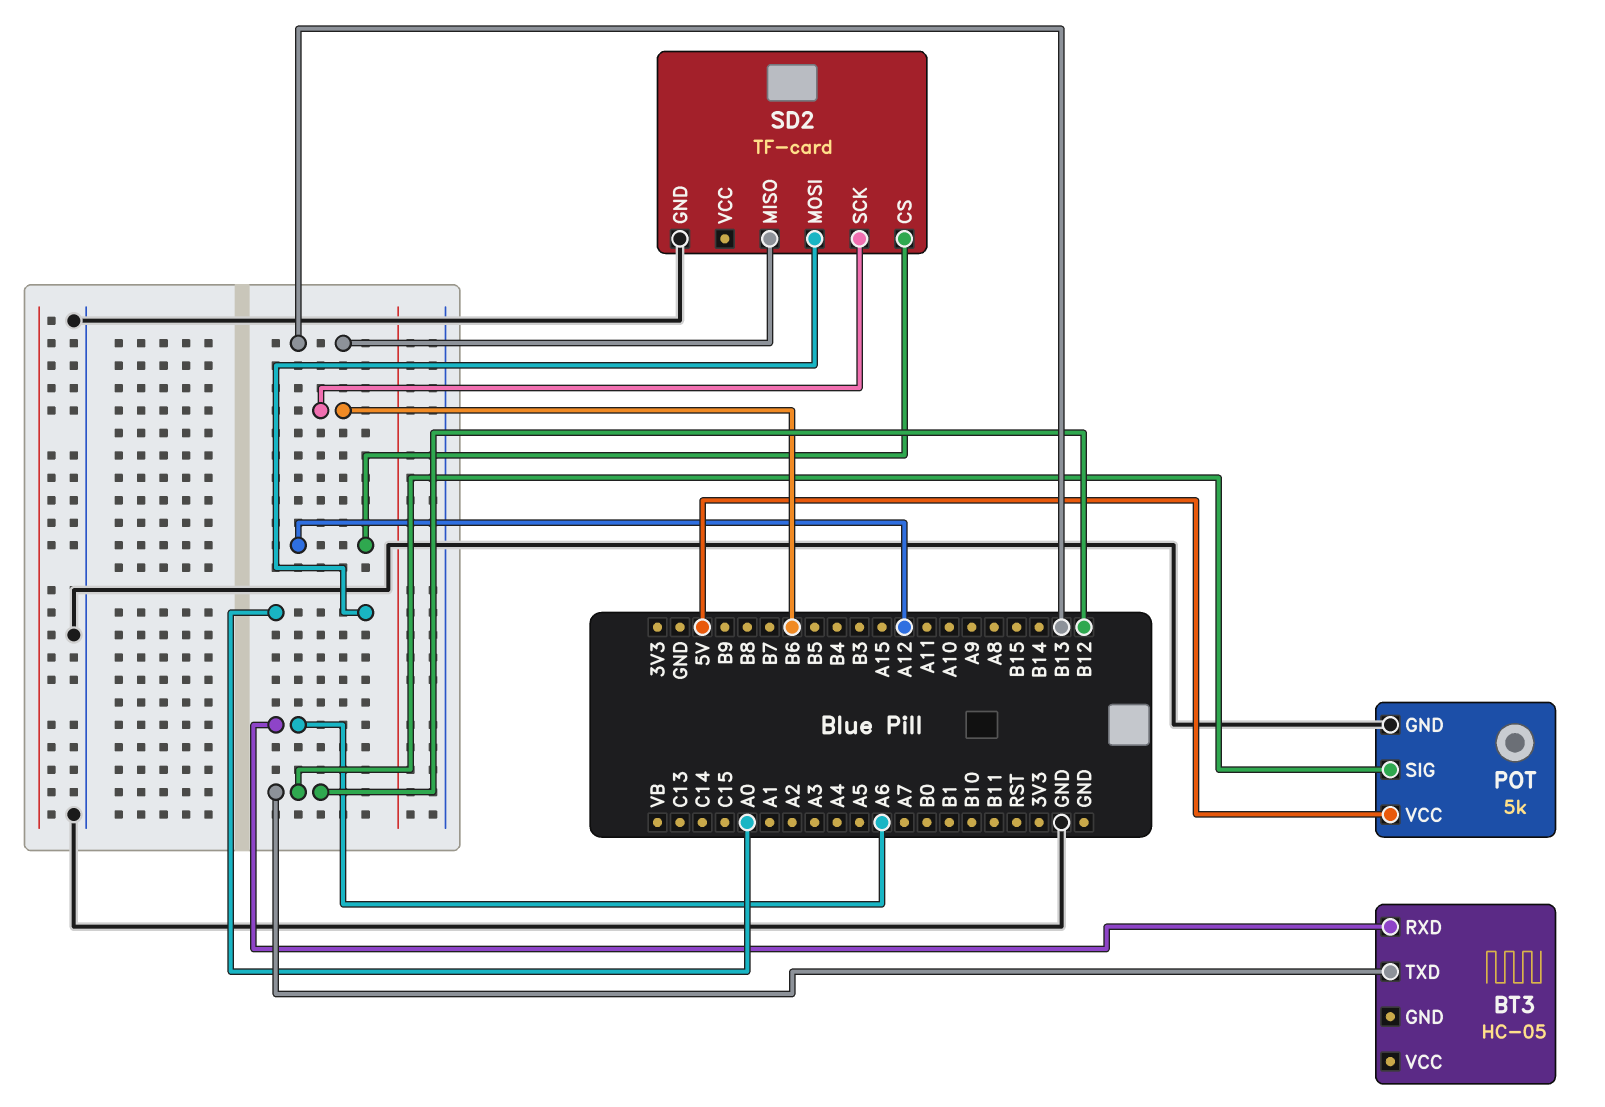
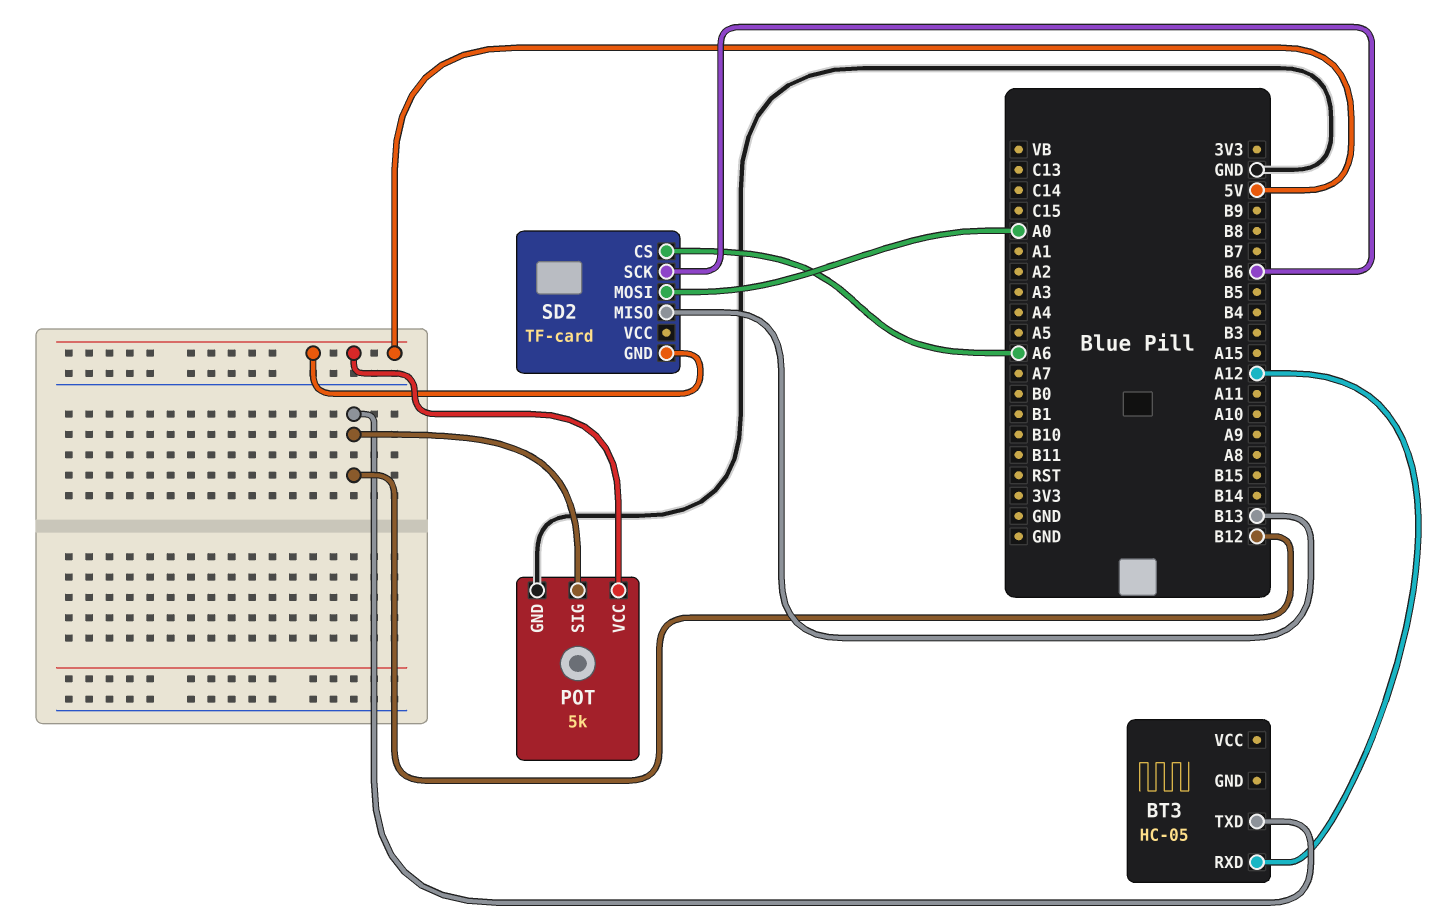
BT3 pin RXD: A6 -> A12
SD2 pin CS: A12 -> A6
SD2 pin GND: GND -> 5V

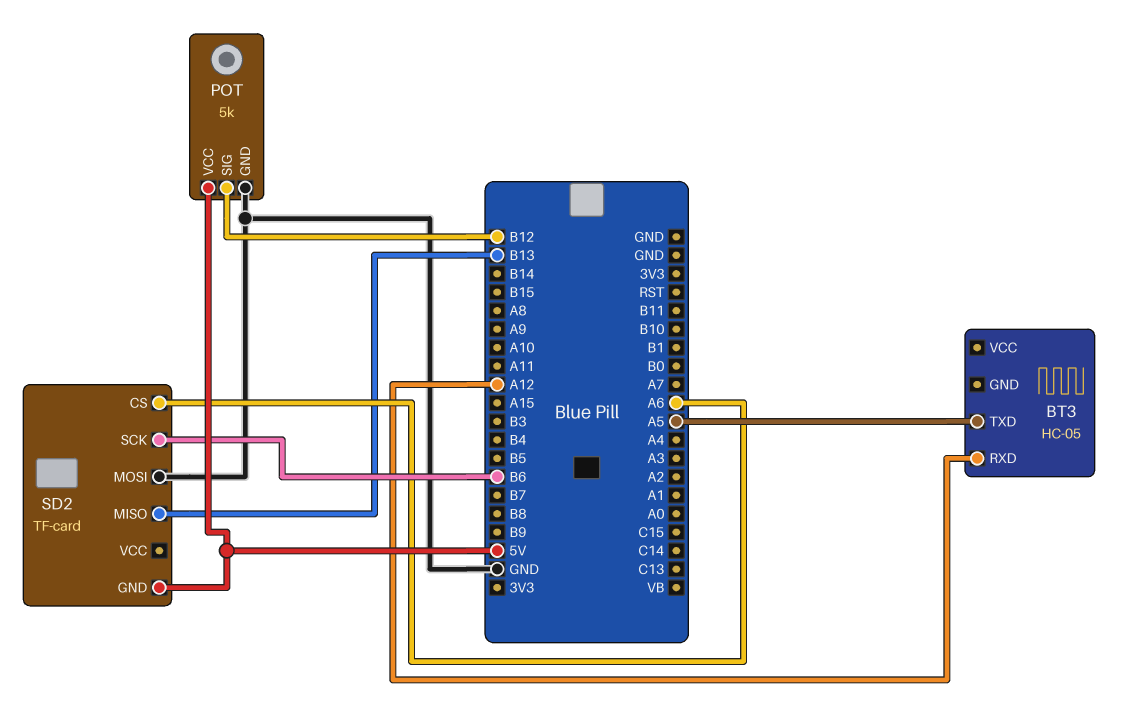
BT3 pin TXD: B12 -> A5
SD2 pin MOSI: A0 -> GND

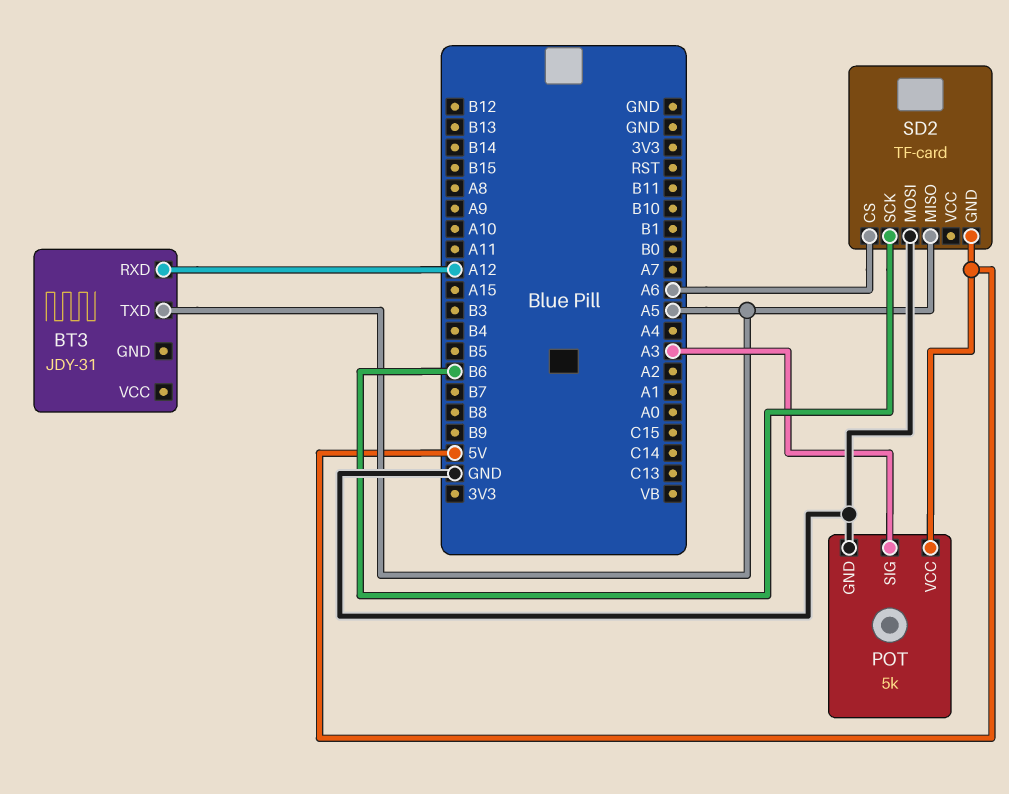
BT3: HC-05 -> JDY-31
POT pin SIG: B12 -> A3
SD2 pin MISO: B13 -> A5

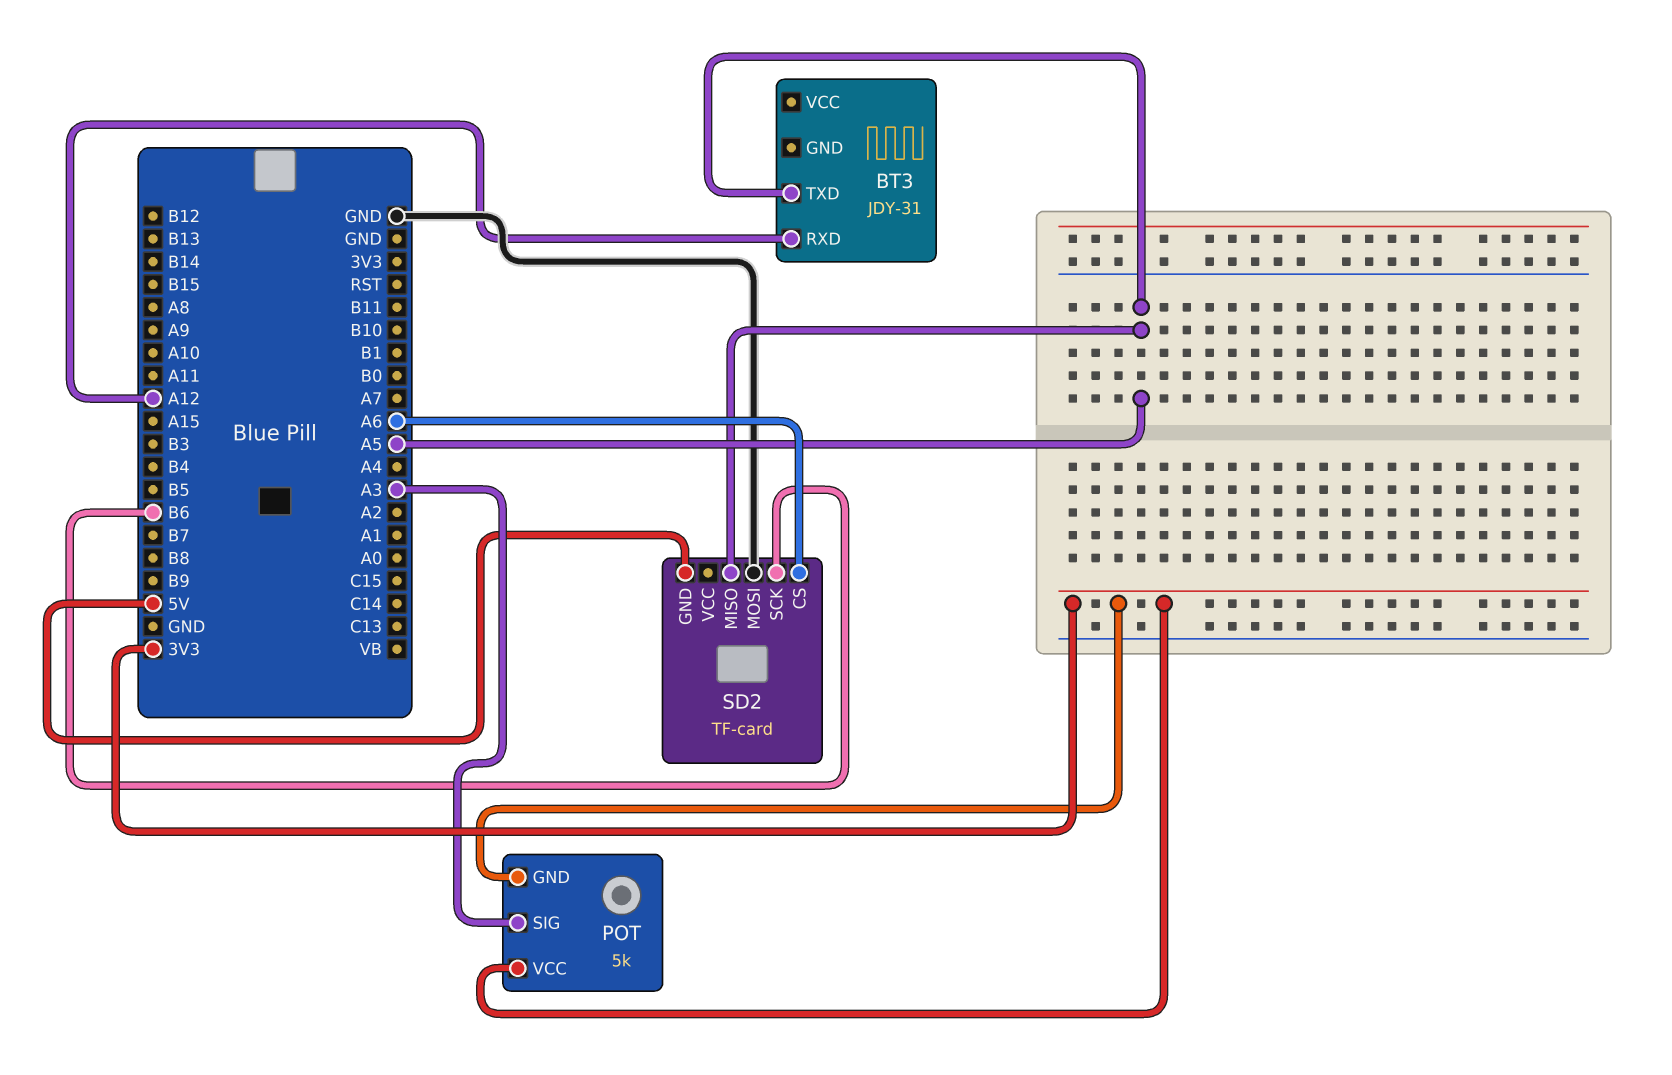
POT pin GND: GND -> 3V3
POT pin VCC: 5V -> 3V3

